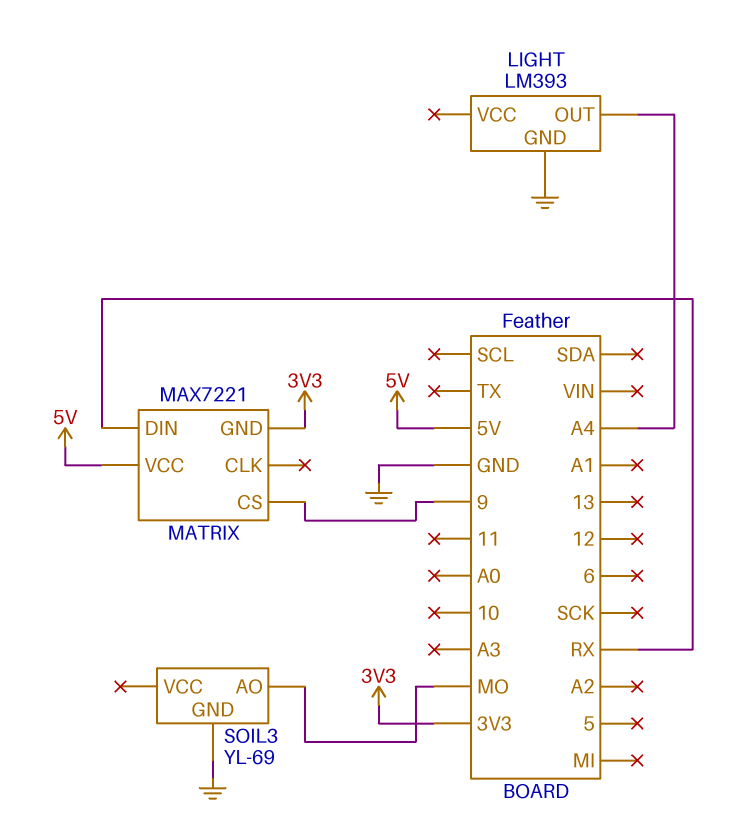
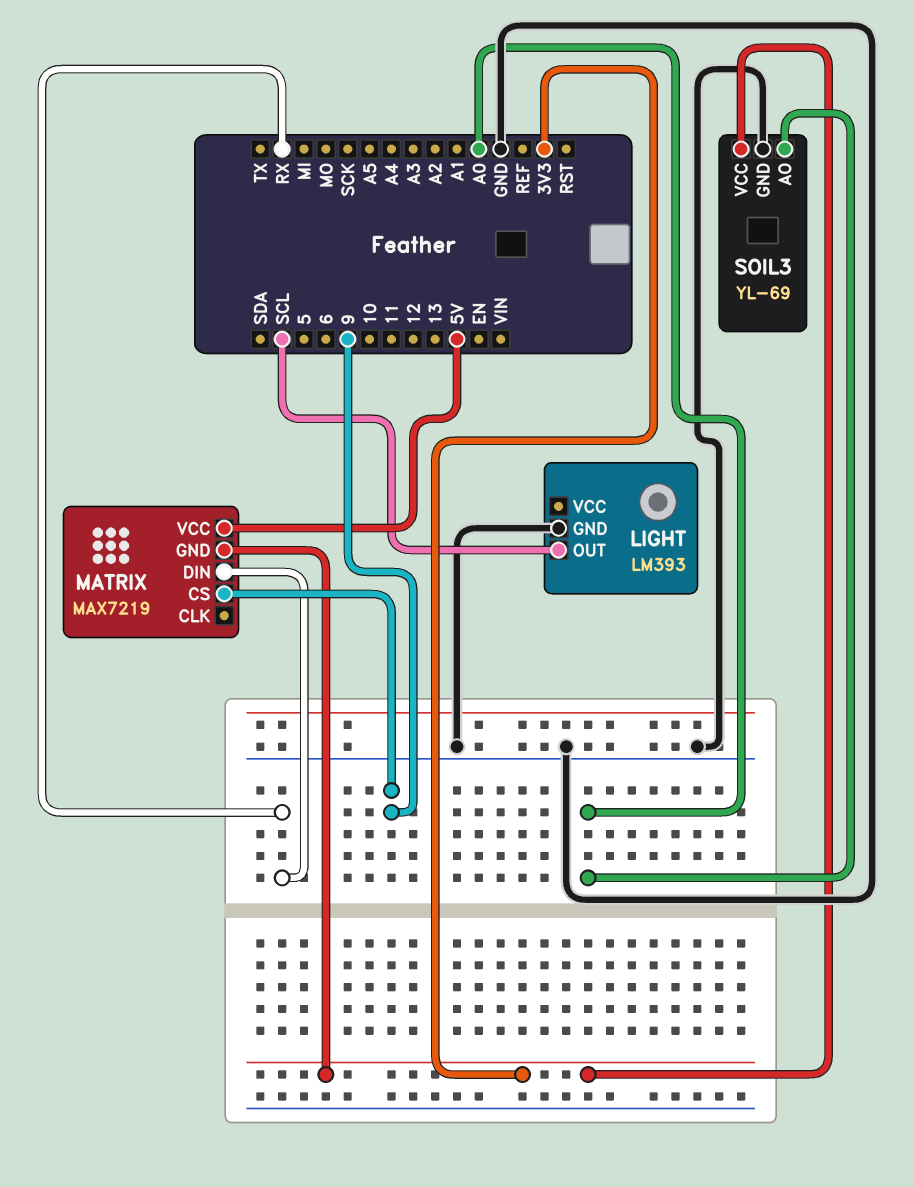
LIGHT pin OUT: A4 -> SCL
MATRIX: MAX7221 -> MAX7219
SOIL3 pin AO: MO -> A0
SOIL3 pin VCC: none -> 3V3

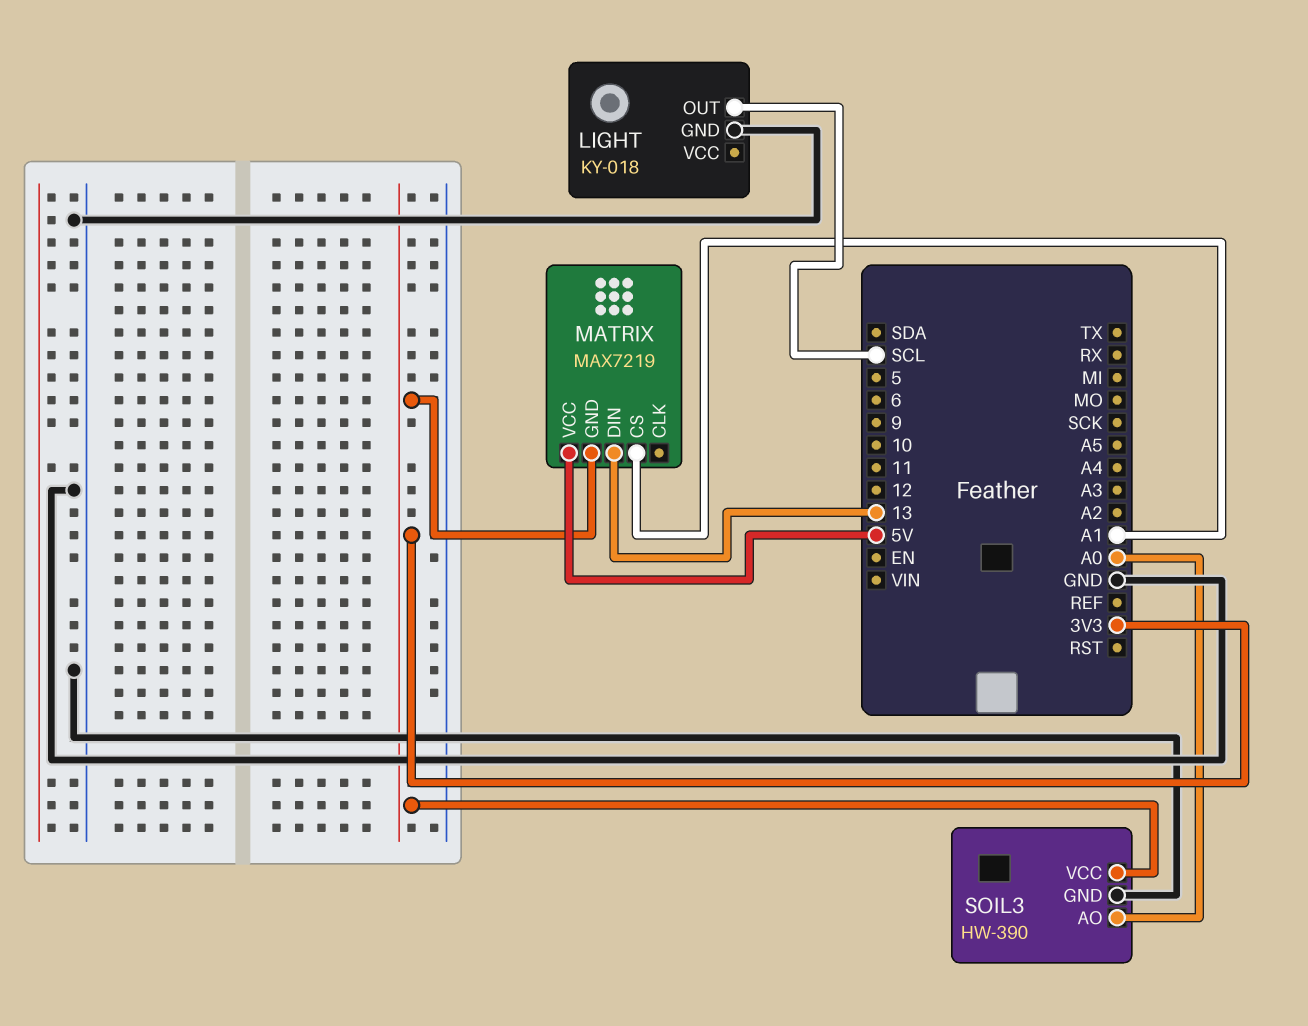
LIGHT: LM393 -> KY-018
MATRIX pin CS: 9 -> A1
MATRIX pin DIN: RX -> 13
SOIL3: YL-69 -> HW-390

